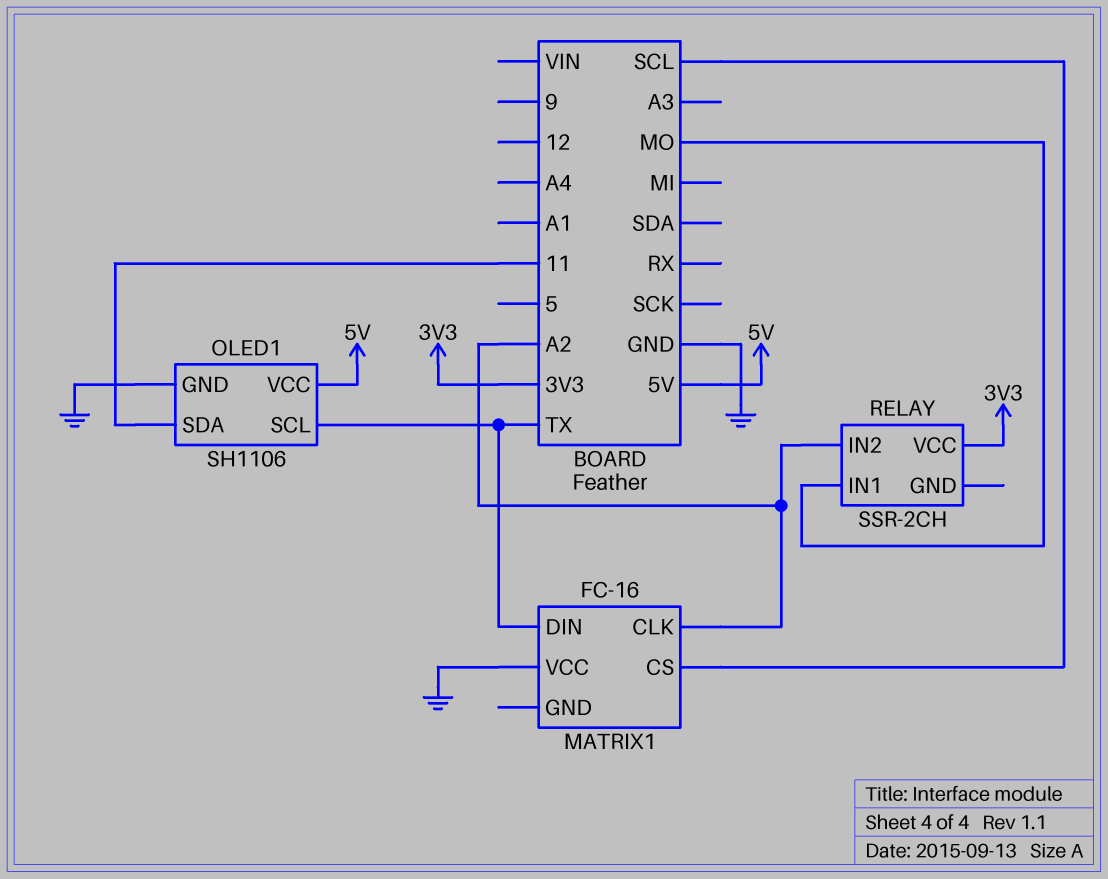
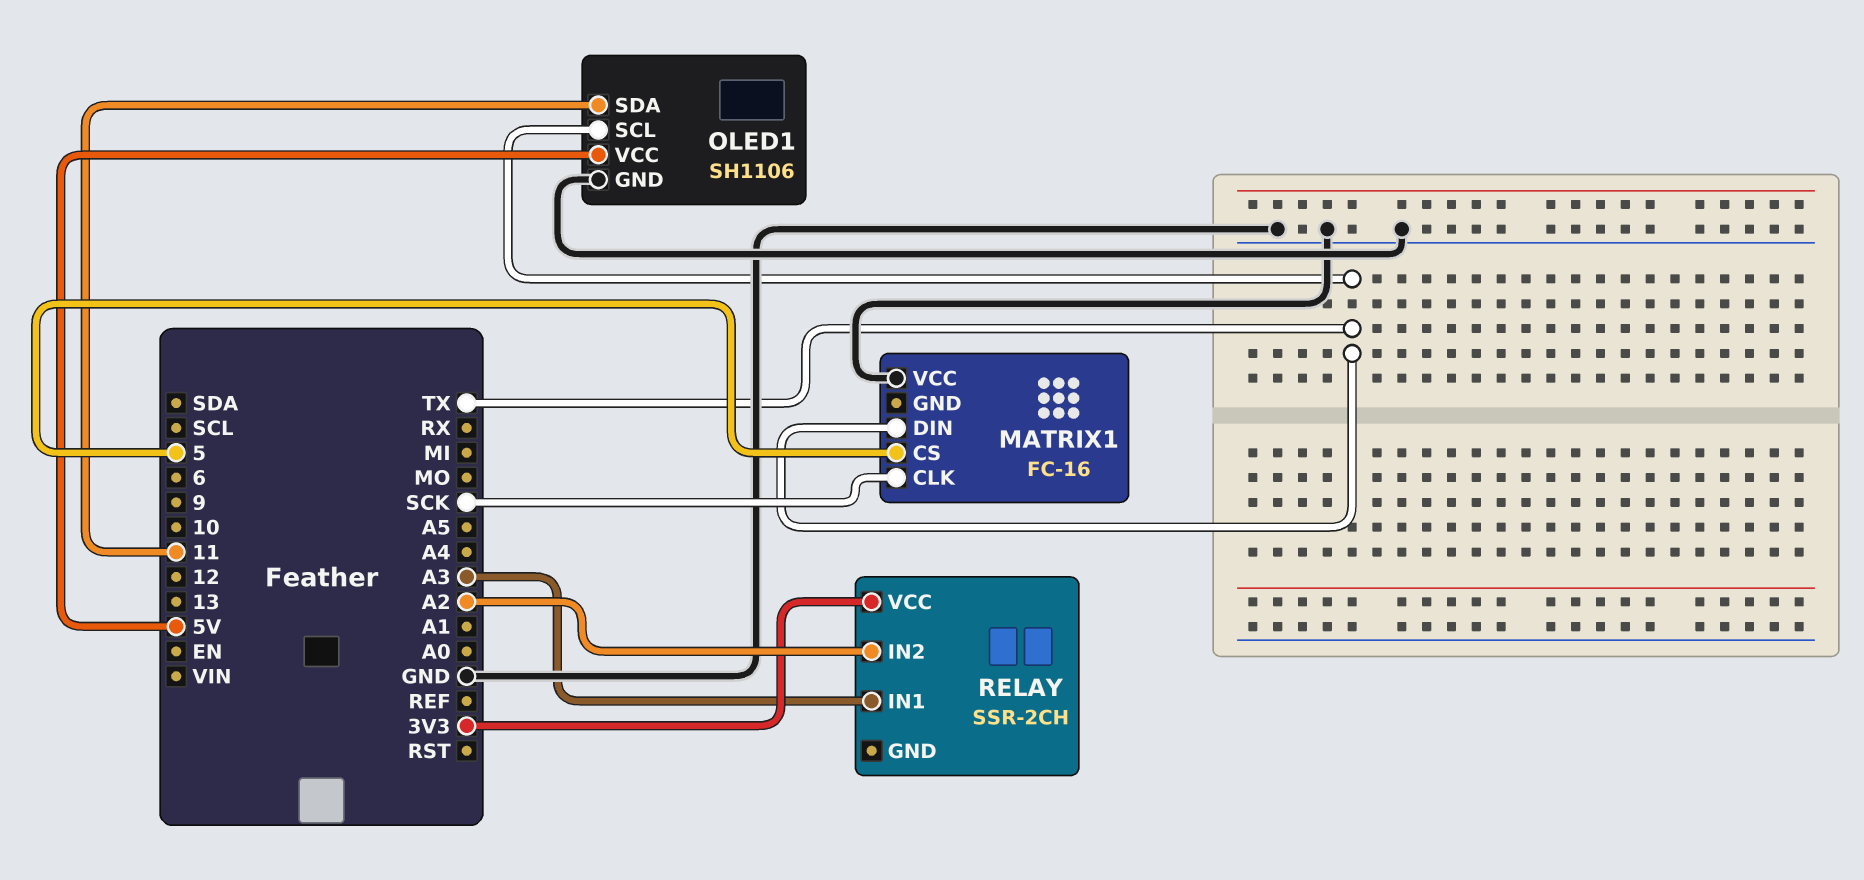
MATRIX1 pin CLK: A2 -> SCK
MATRIX1 pin CS: SCL -> 5
RELAY pin IN1: MO -> A3

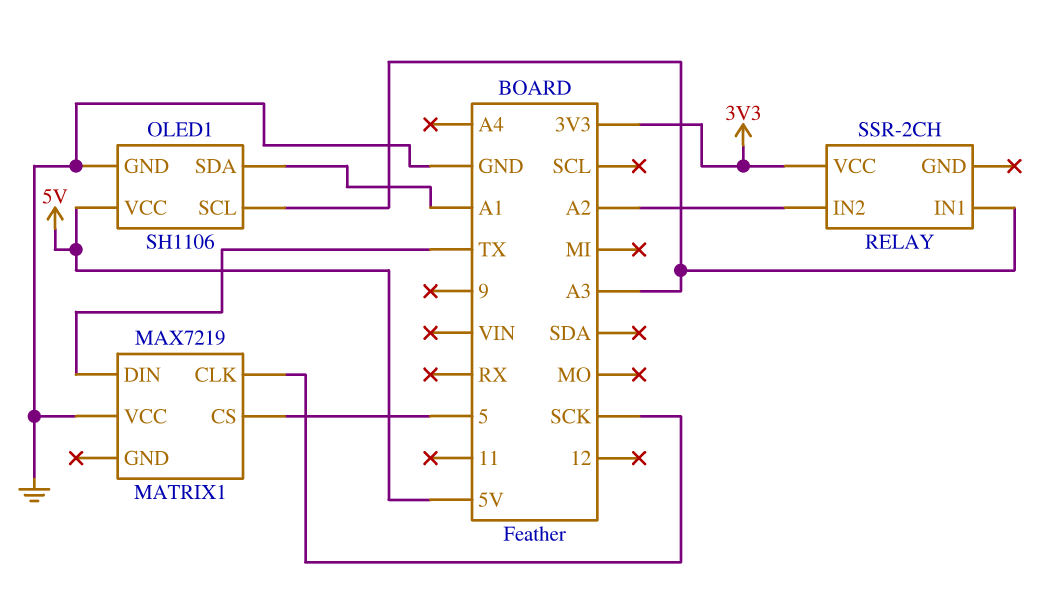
MATRIX1: FC-16 -> MAX7219
OLED1 pin SCL: TX -> A3
OLED1 pin SDA: 11 -> A1

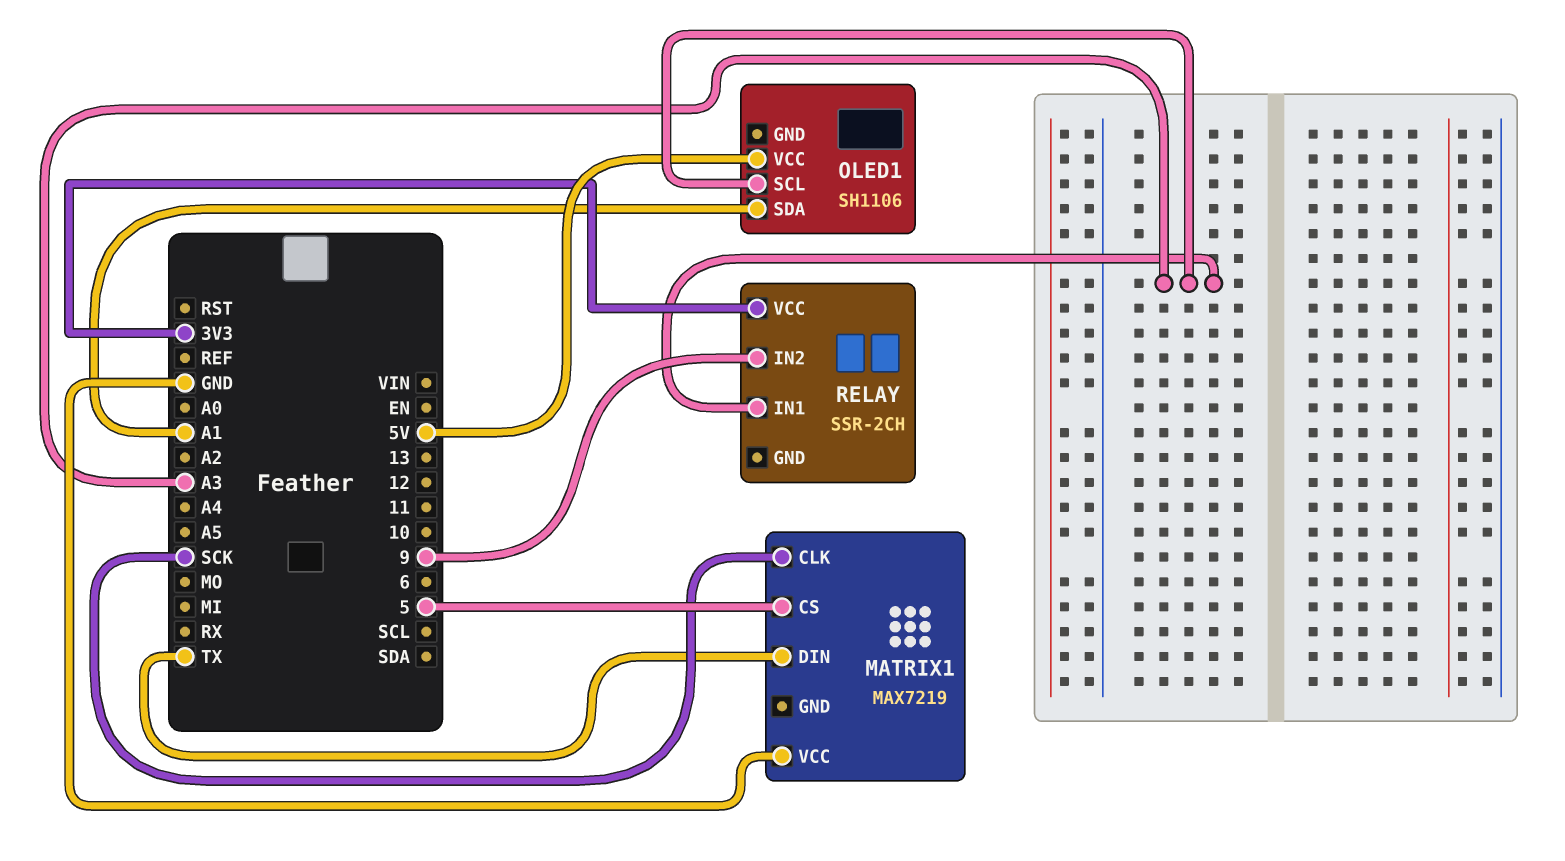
OLED1 pin GND: GND -> none
RELAY pin IN2: A2 -> 9

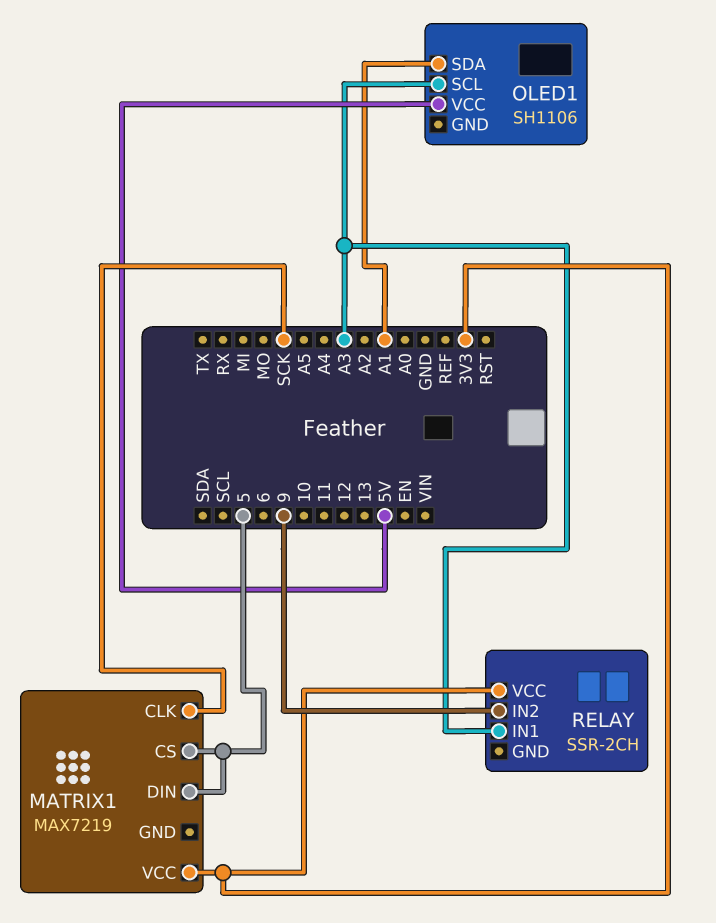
MATRIX1 pin DIN: TX -> 5
MATRIX1 pin VCC: GND -> 3V3

